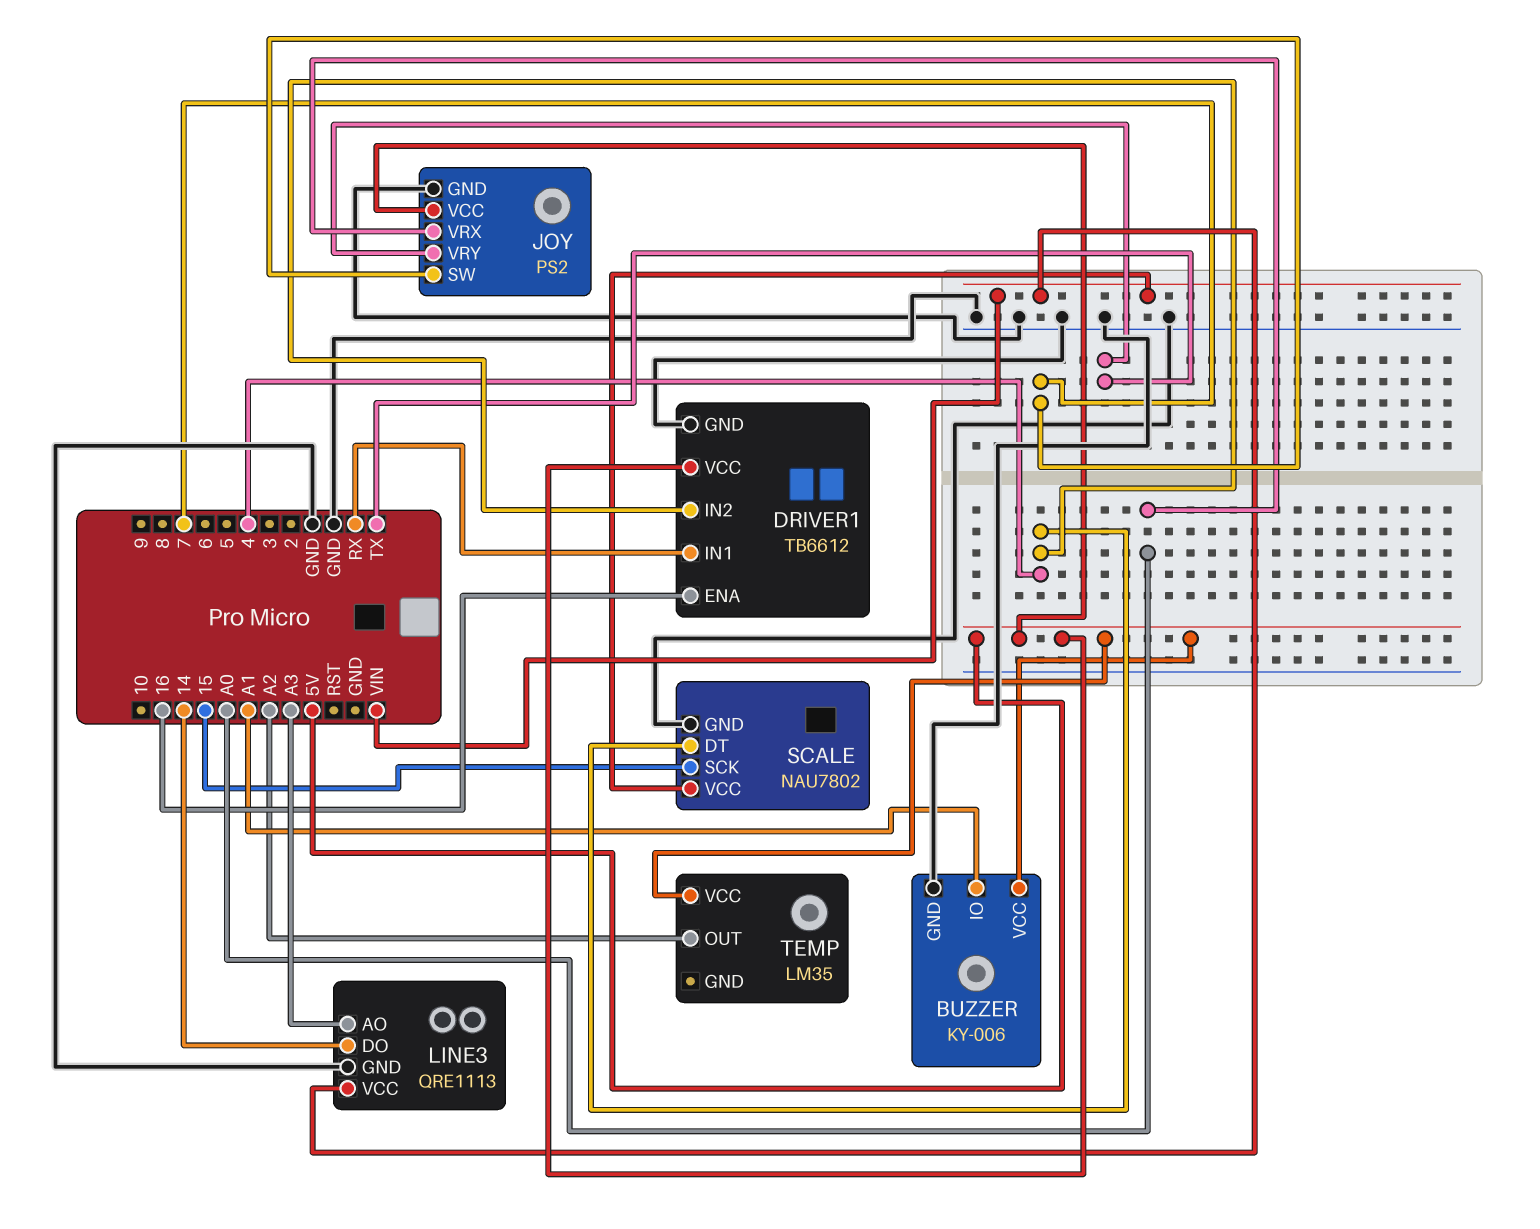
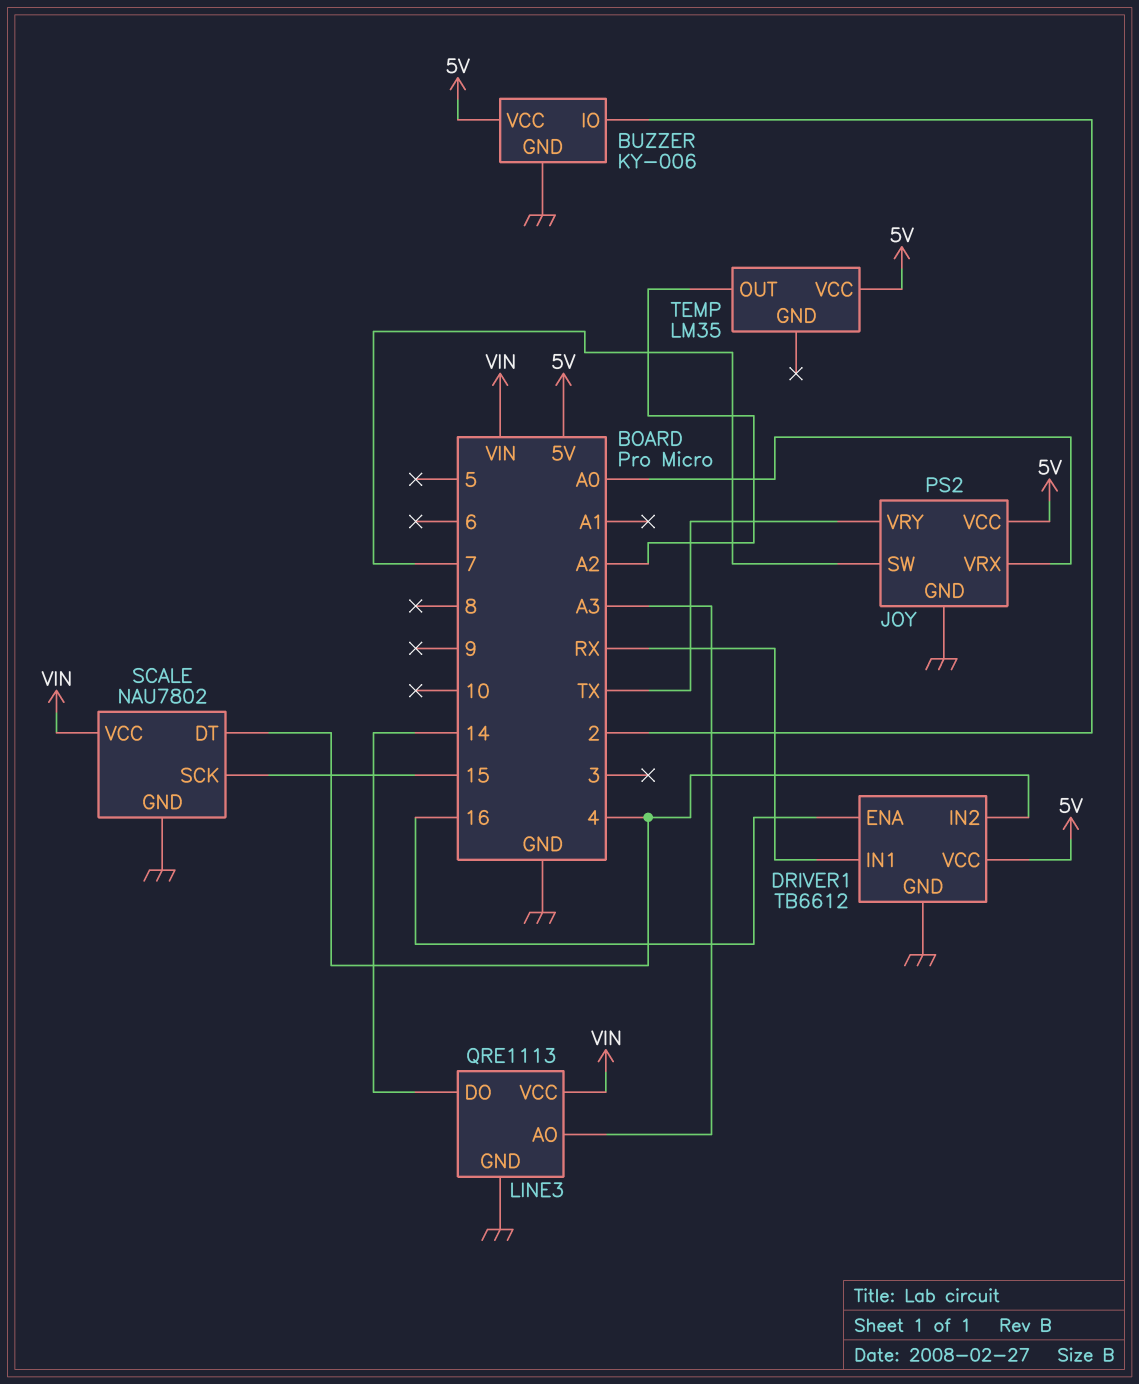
BUZZER pin IO: A1 -> 2

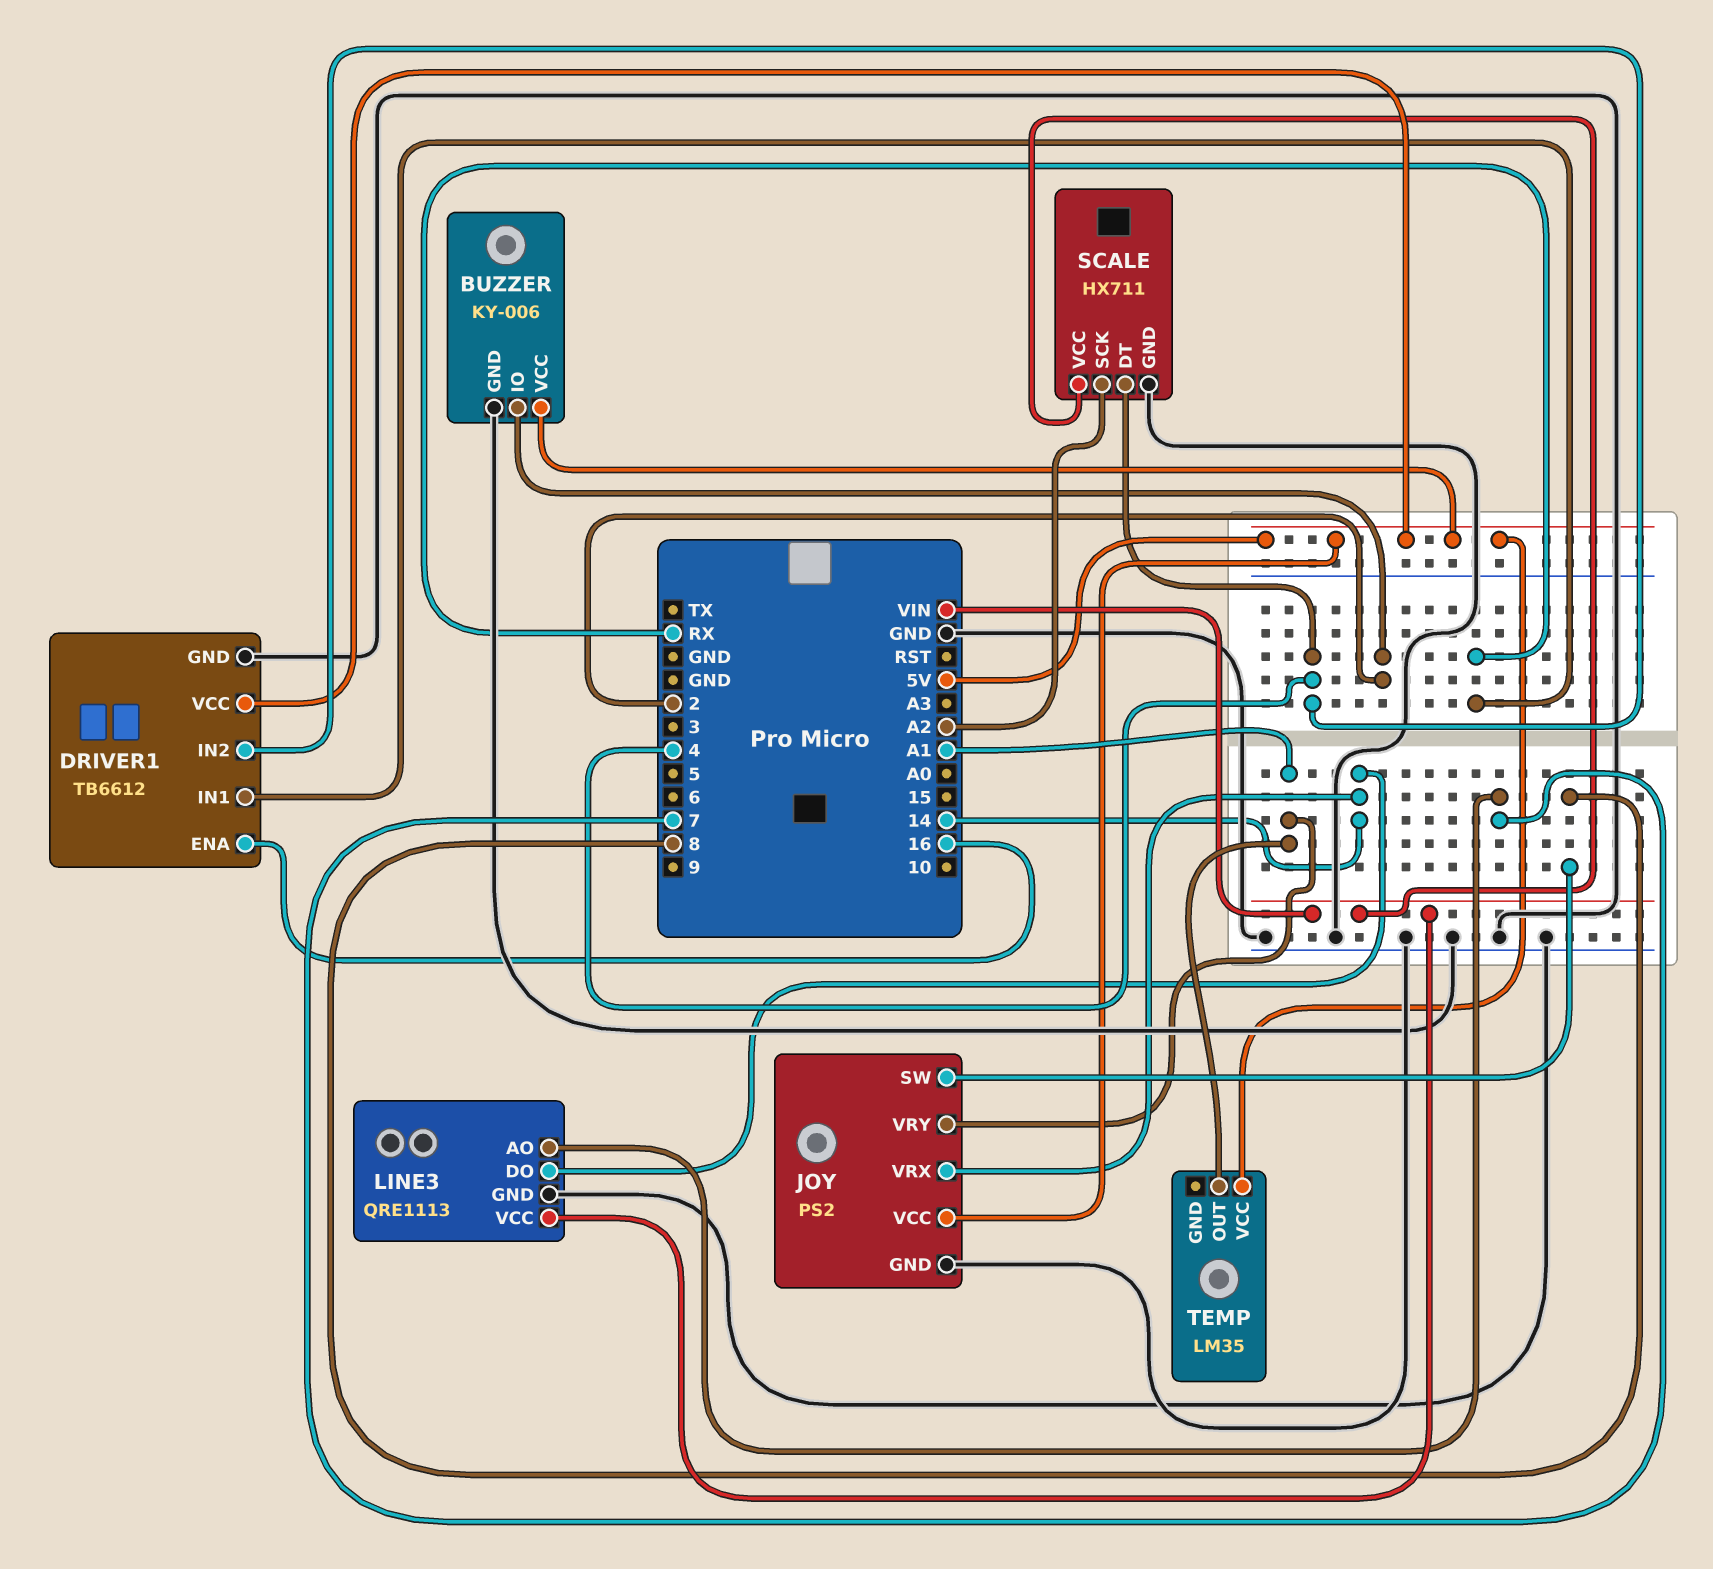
JOY pin SW: 7 -> 8
JOY pin VRX: A0 -> 14
JOY pin VRY: TX -> A1
LINE3 pin AO: A3 -> 7
SCALE: NAU7802 -> HX711
SCALE pin SCK: 15 -> A2
TEMP pin OUT: A2 -> A1

